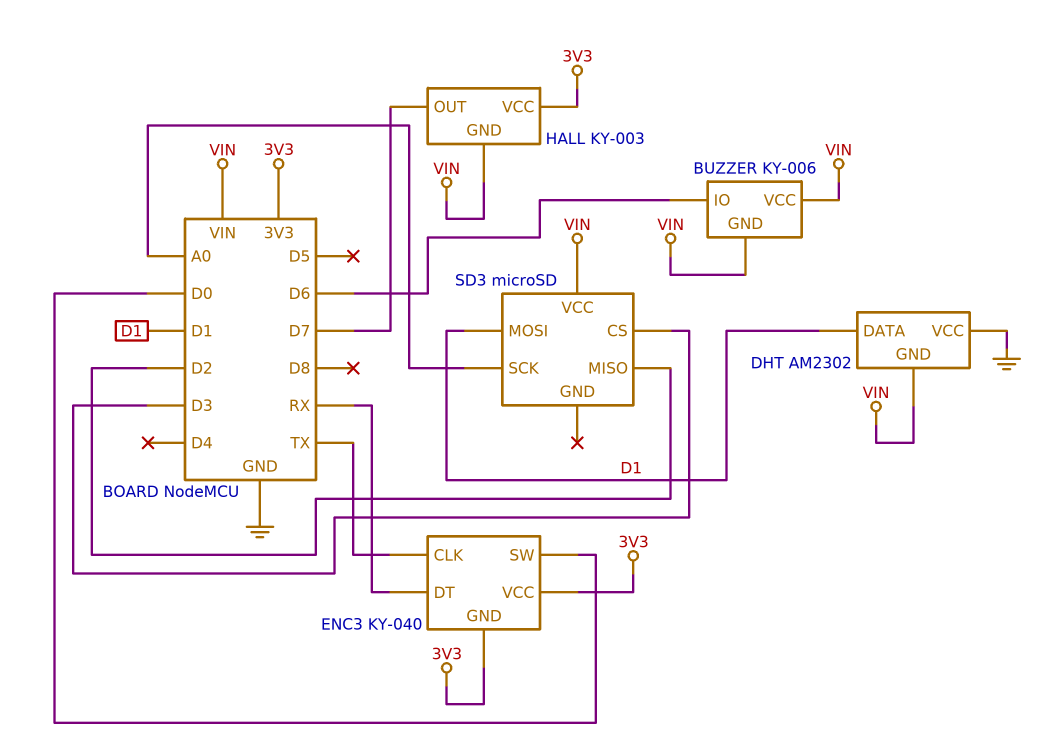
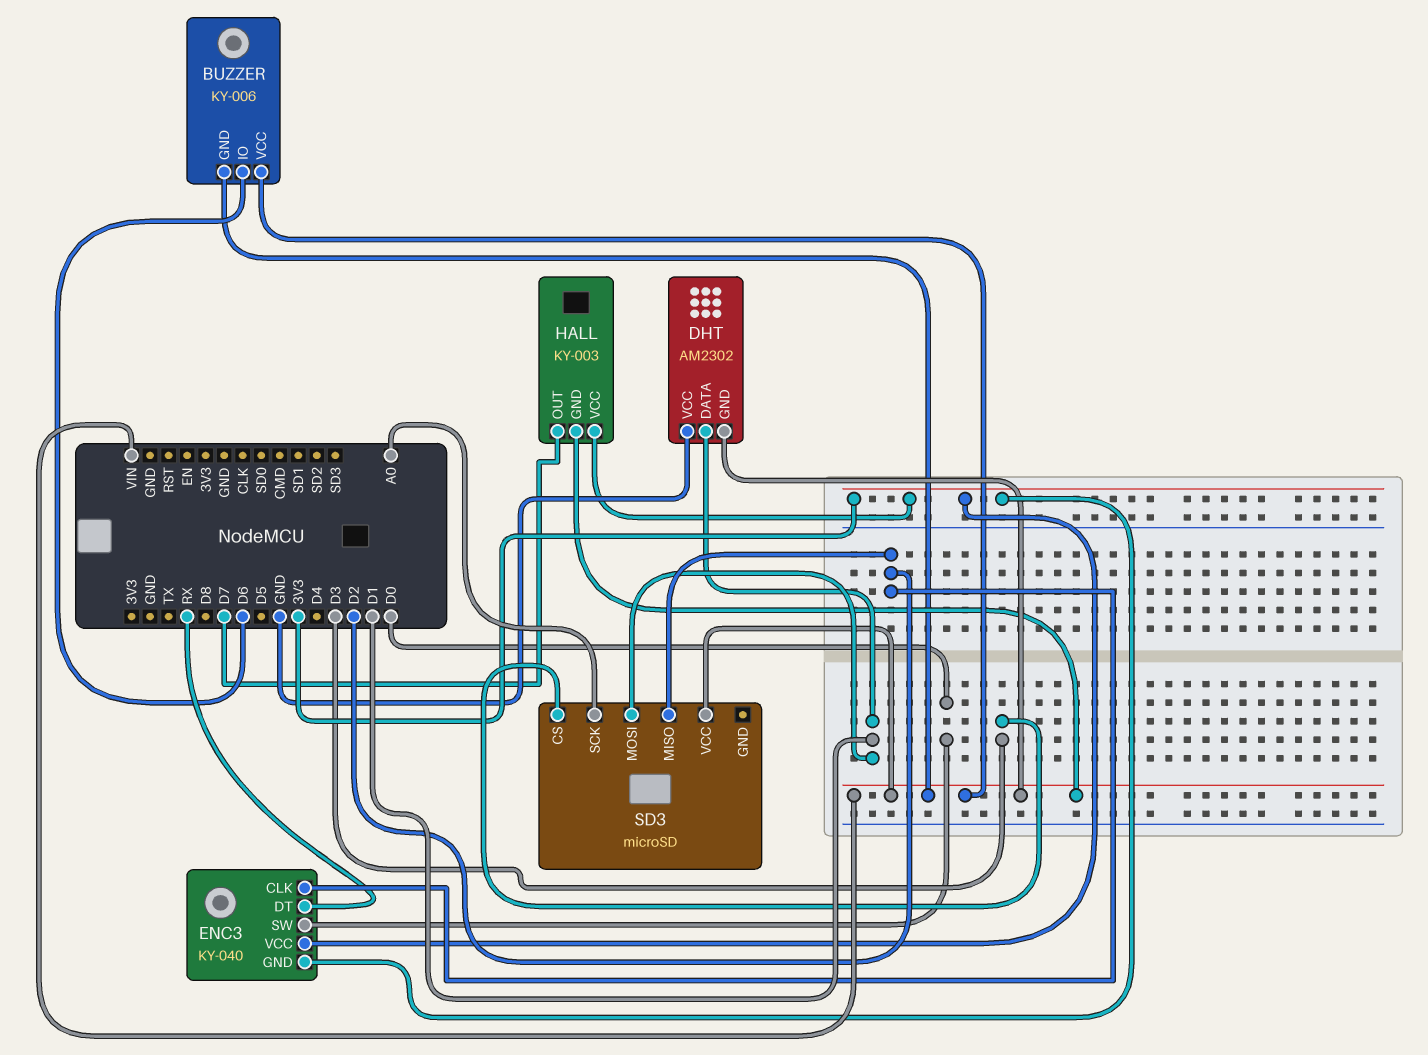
ENC3 pin CLK: TX -> D2

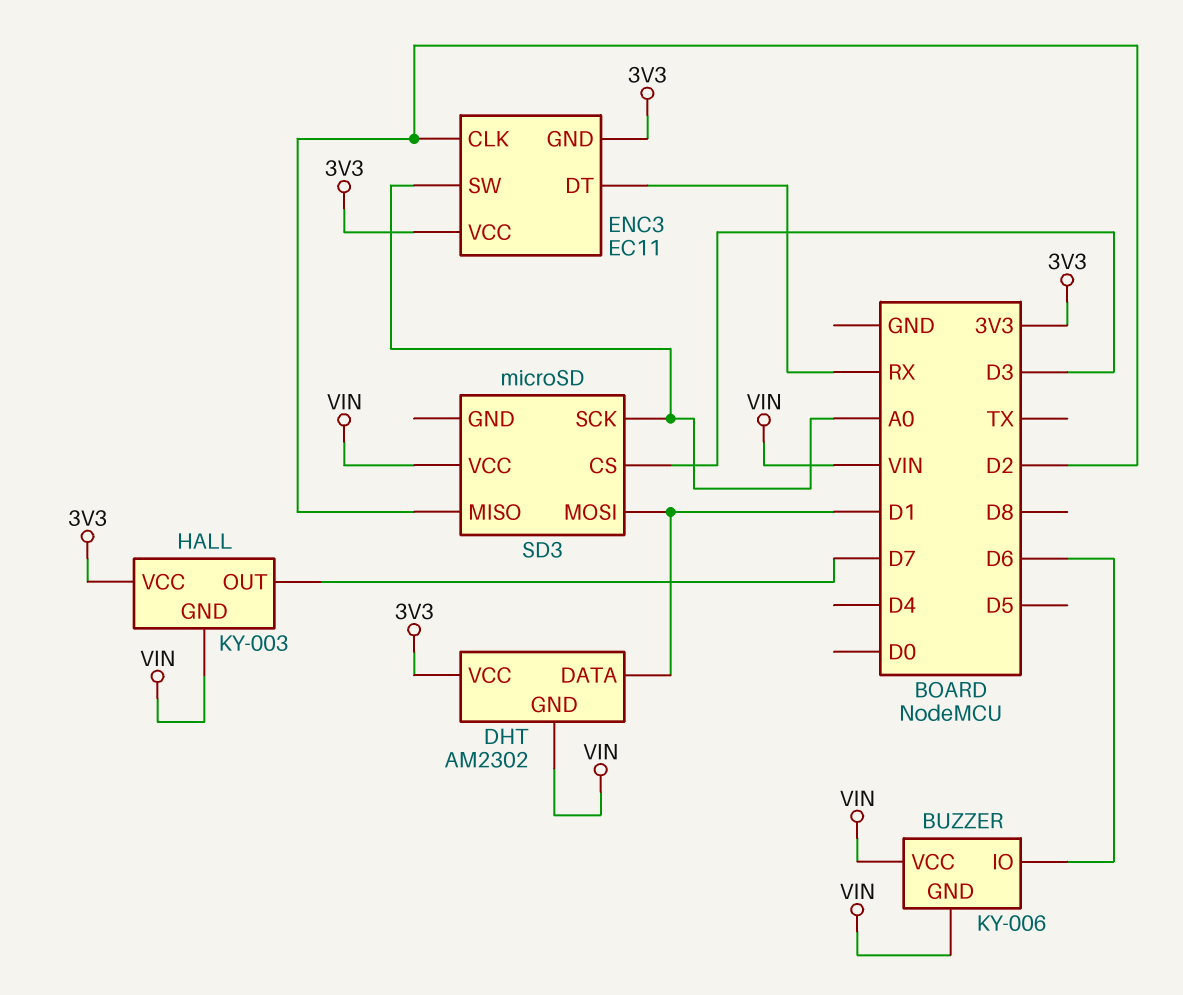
DHT pin VCC: GND -> 3V3
ENC3: KY-040 -> EC11
ENC3 pin SW: D0 -> A0

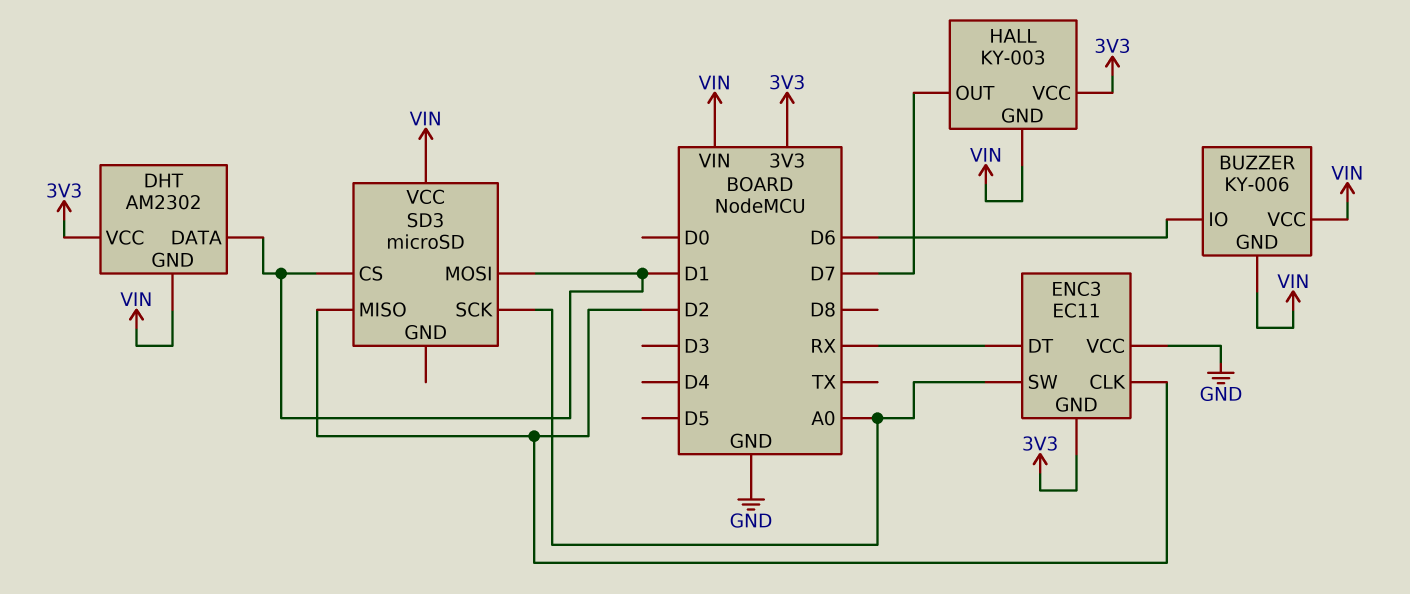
ENC3 pin VCC: 3V3 -> GND
SD3 pin CS: D3 -> D1

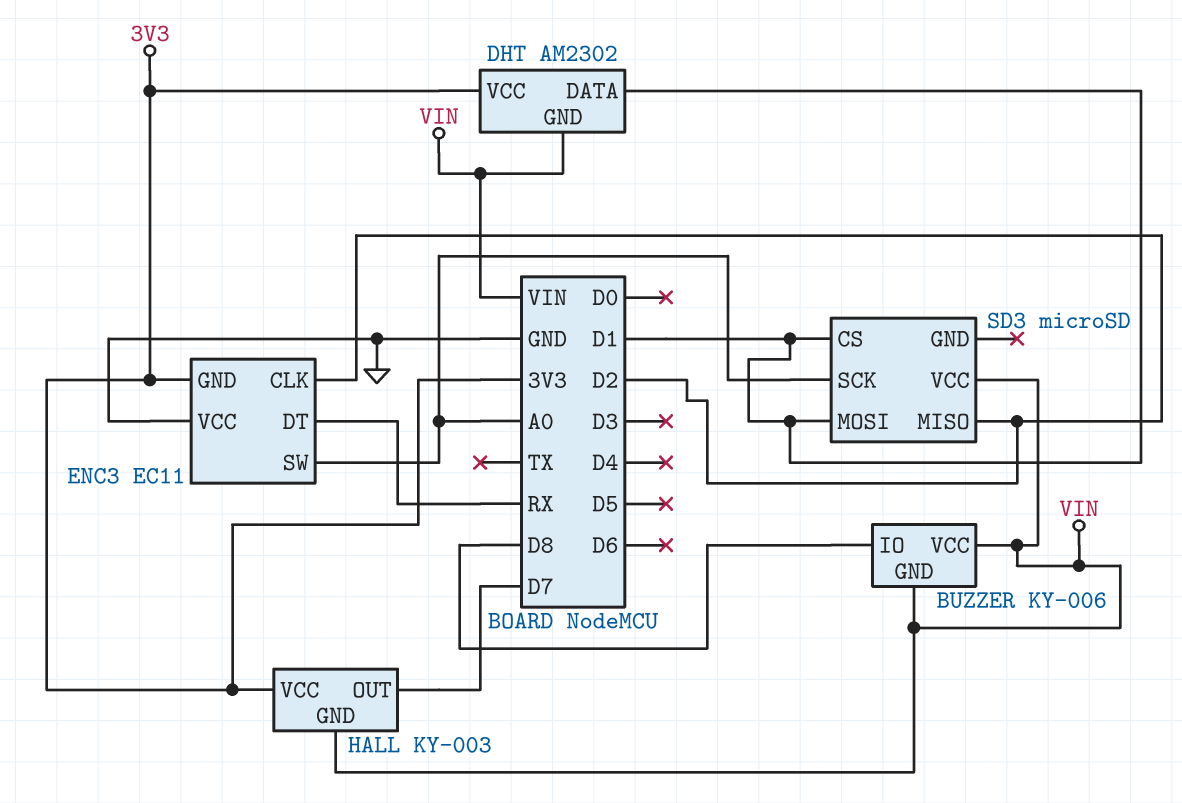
BUZZER pin IO: D6 -> D8

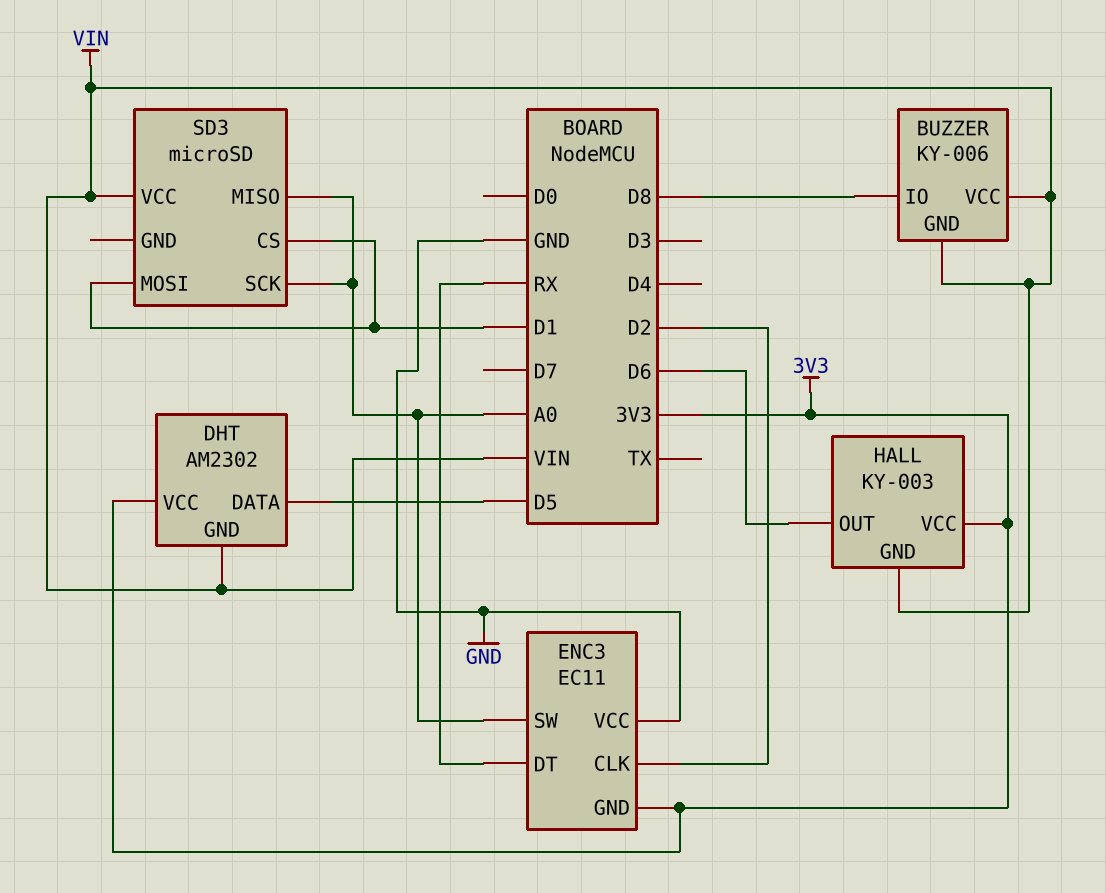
DHT pin DATA: D1 -> D5
HALL pin OUT: D7 -> D6
SD3 pin MISO: D2 -> A0

